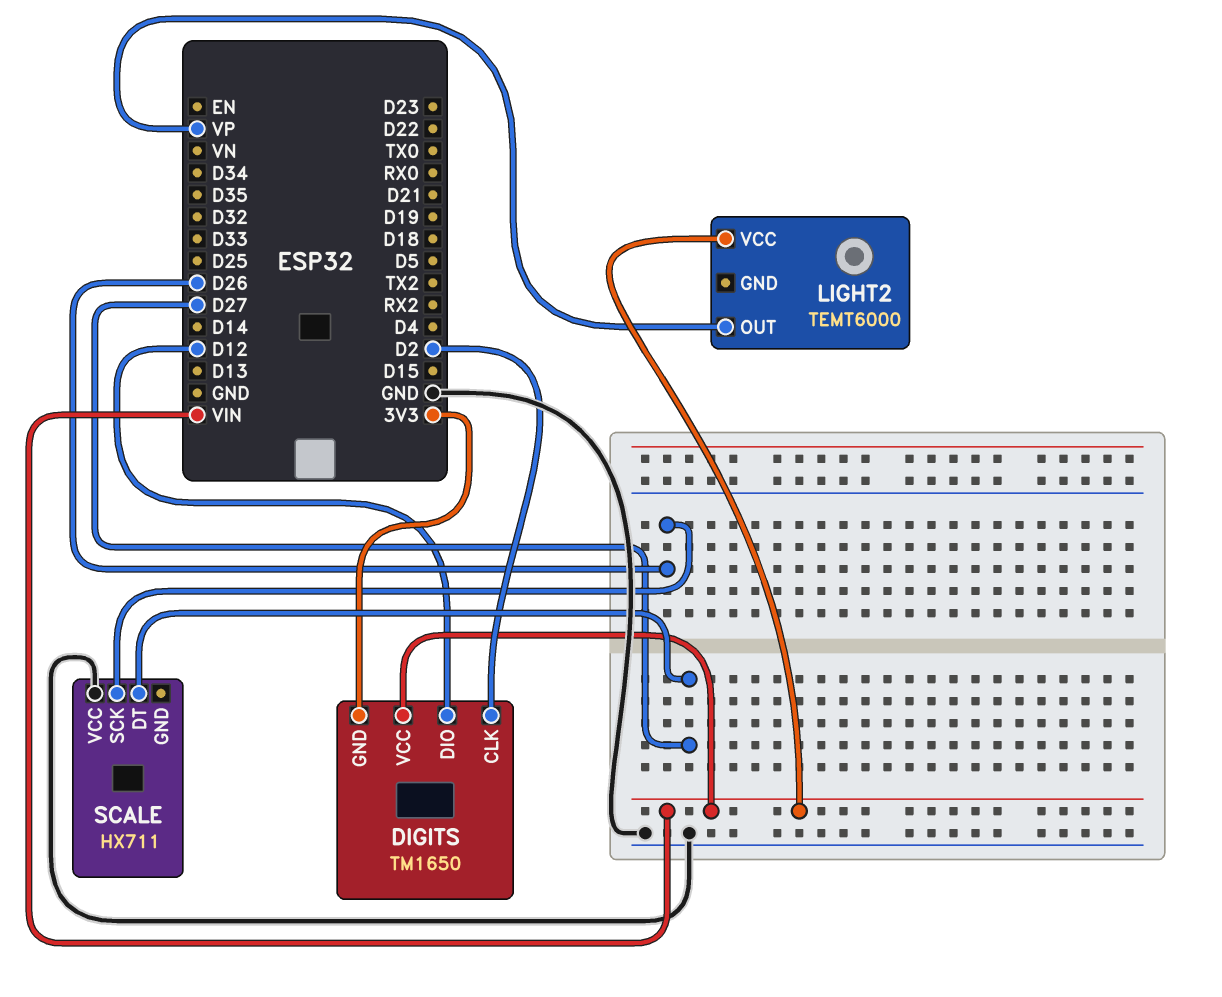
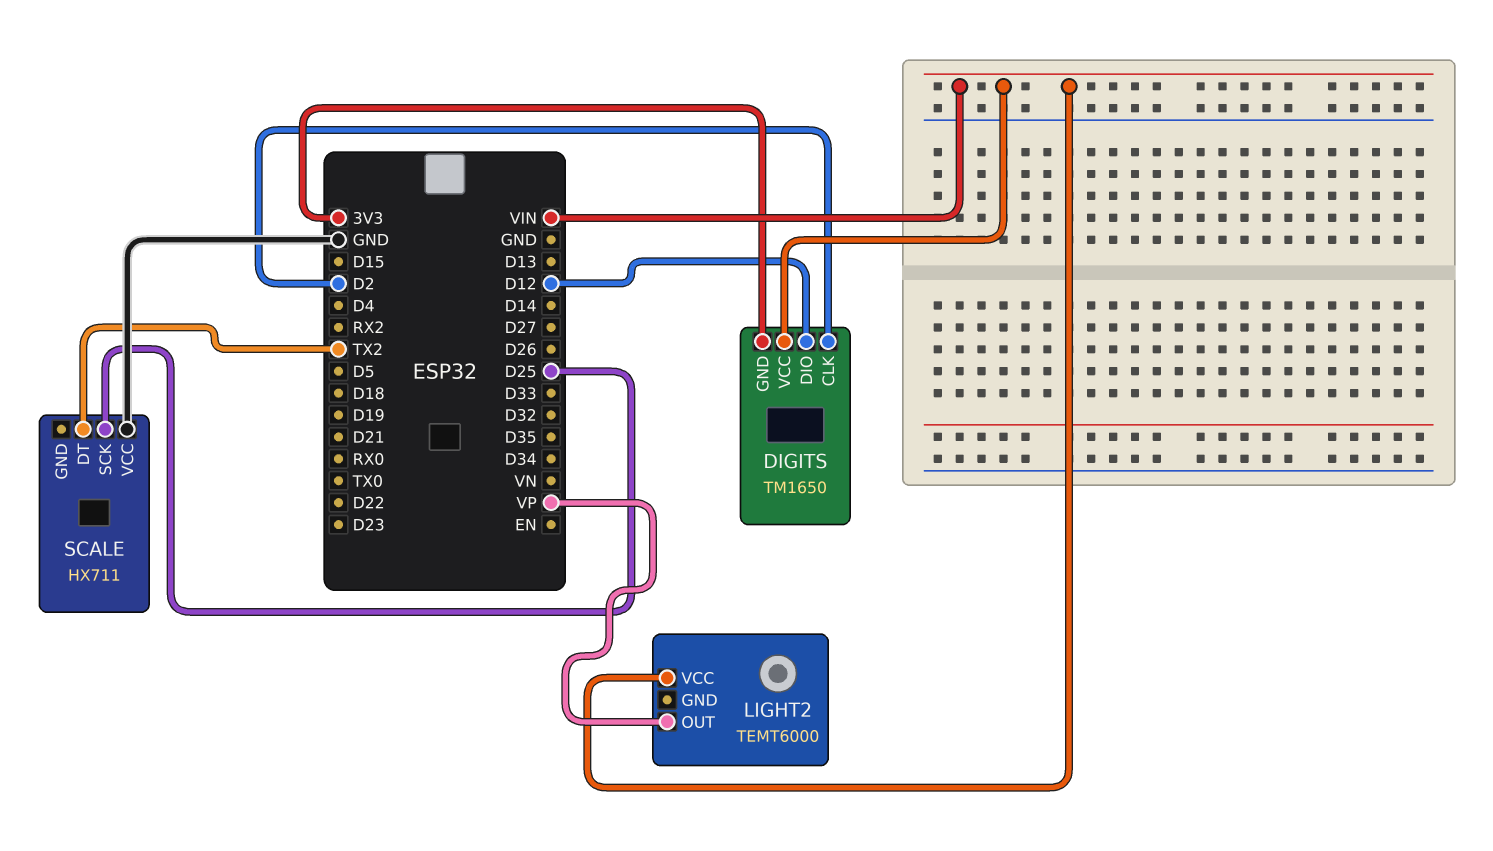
SCALE pin DT: D27 -> TX2
SCALE pin SCK: D26 -> D25

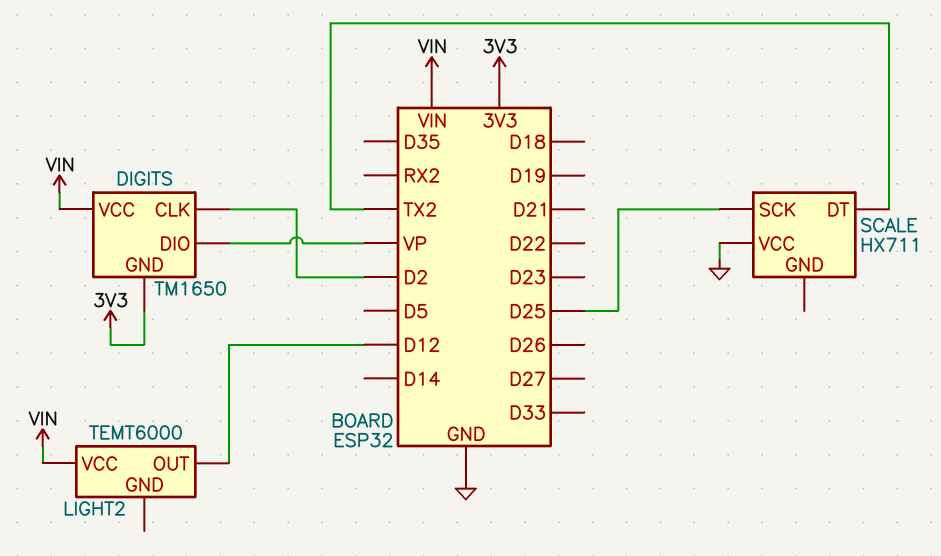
DIGITS pin DIO: D12 -> VP
LIGHT2 pin OUT: VP -> D12

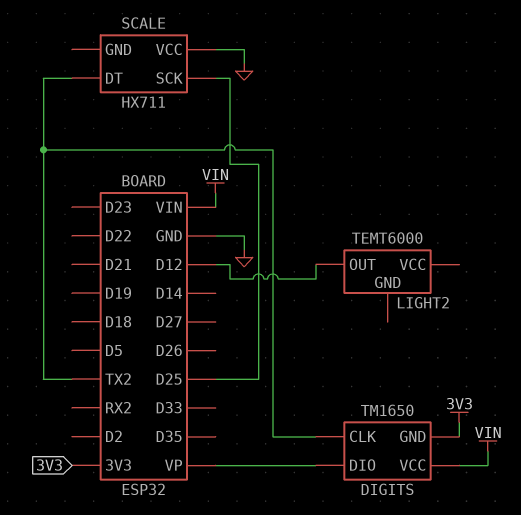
DIGITS pin CLK: D2 -> TX2
LIGHT2 pin VCC: VIN -> none

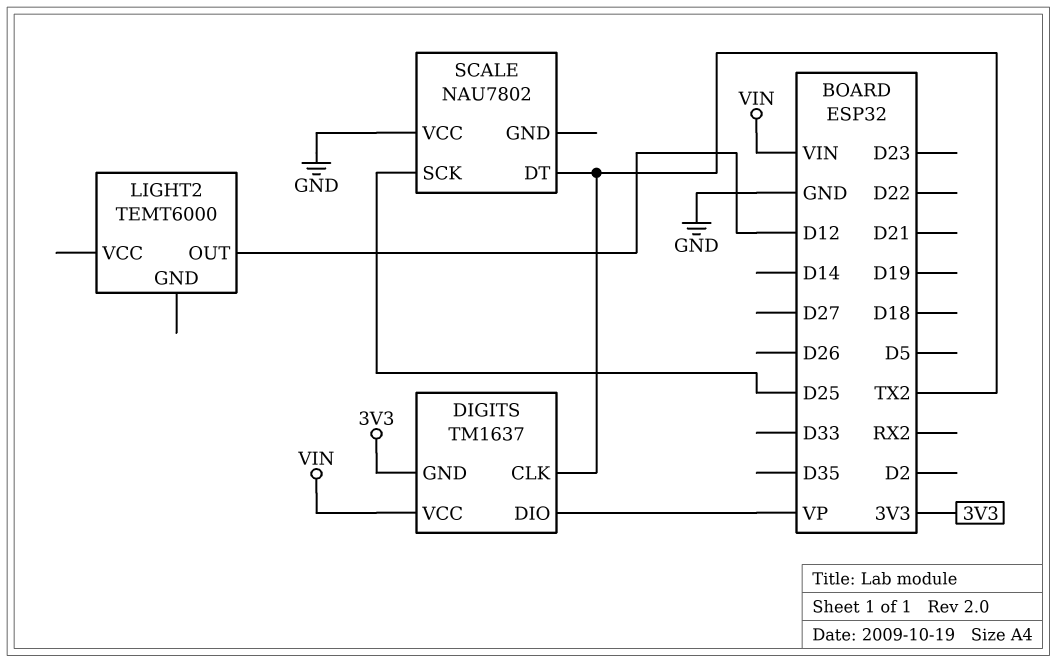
DIGITS: TM1650 -> TM1637
SCALE: HX711 -> NAU7802

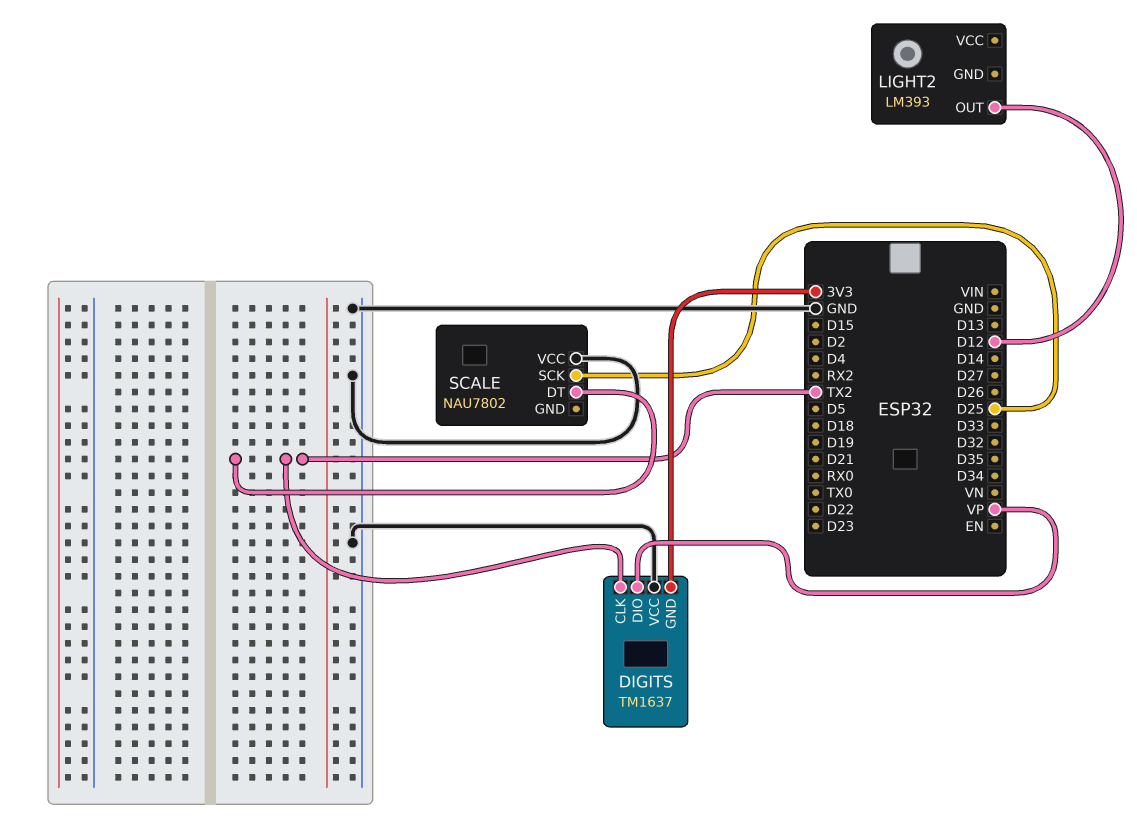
DIGITS pin VCC: VIN -> GND
LIGHT2: TEMT6000 -> LM393

